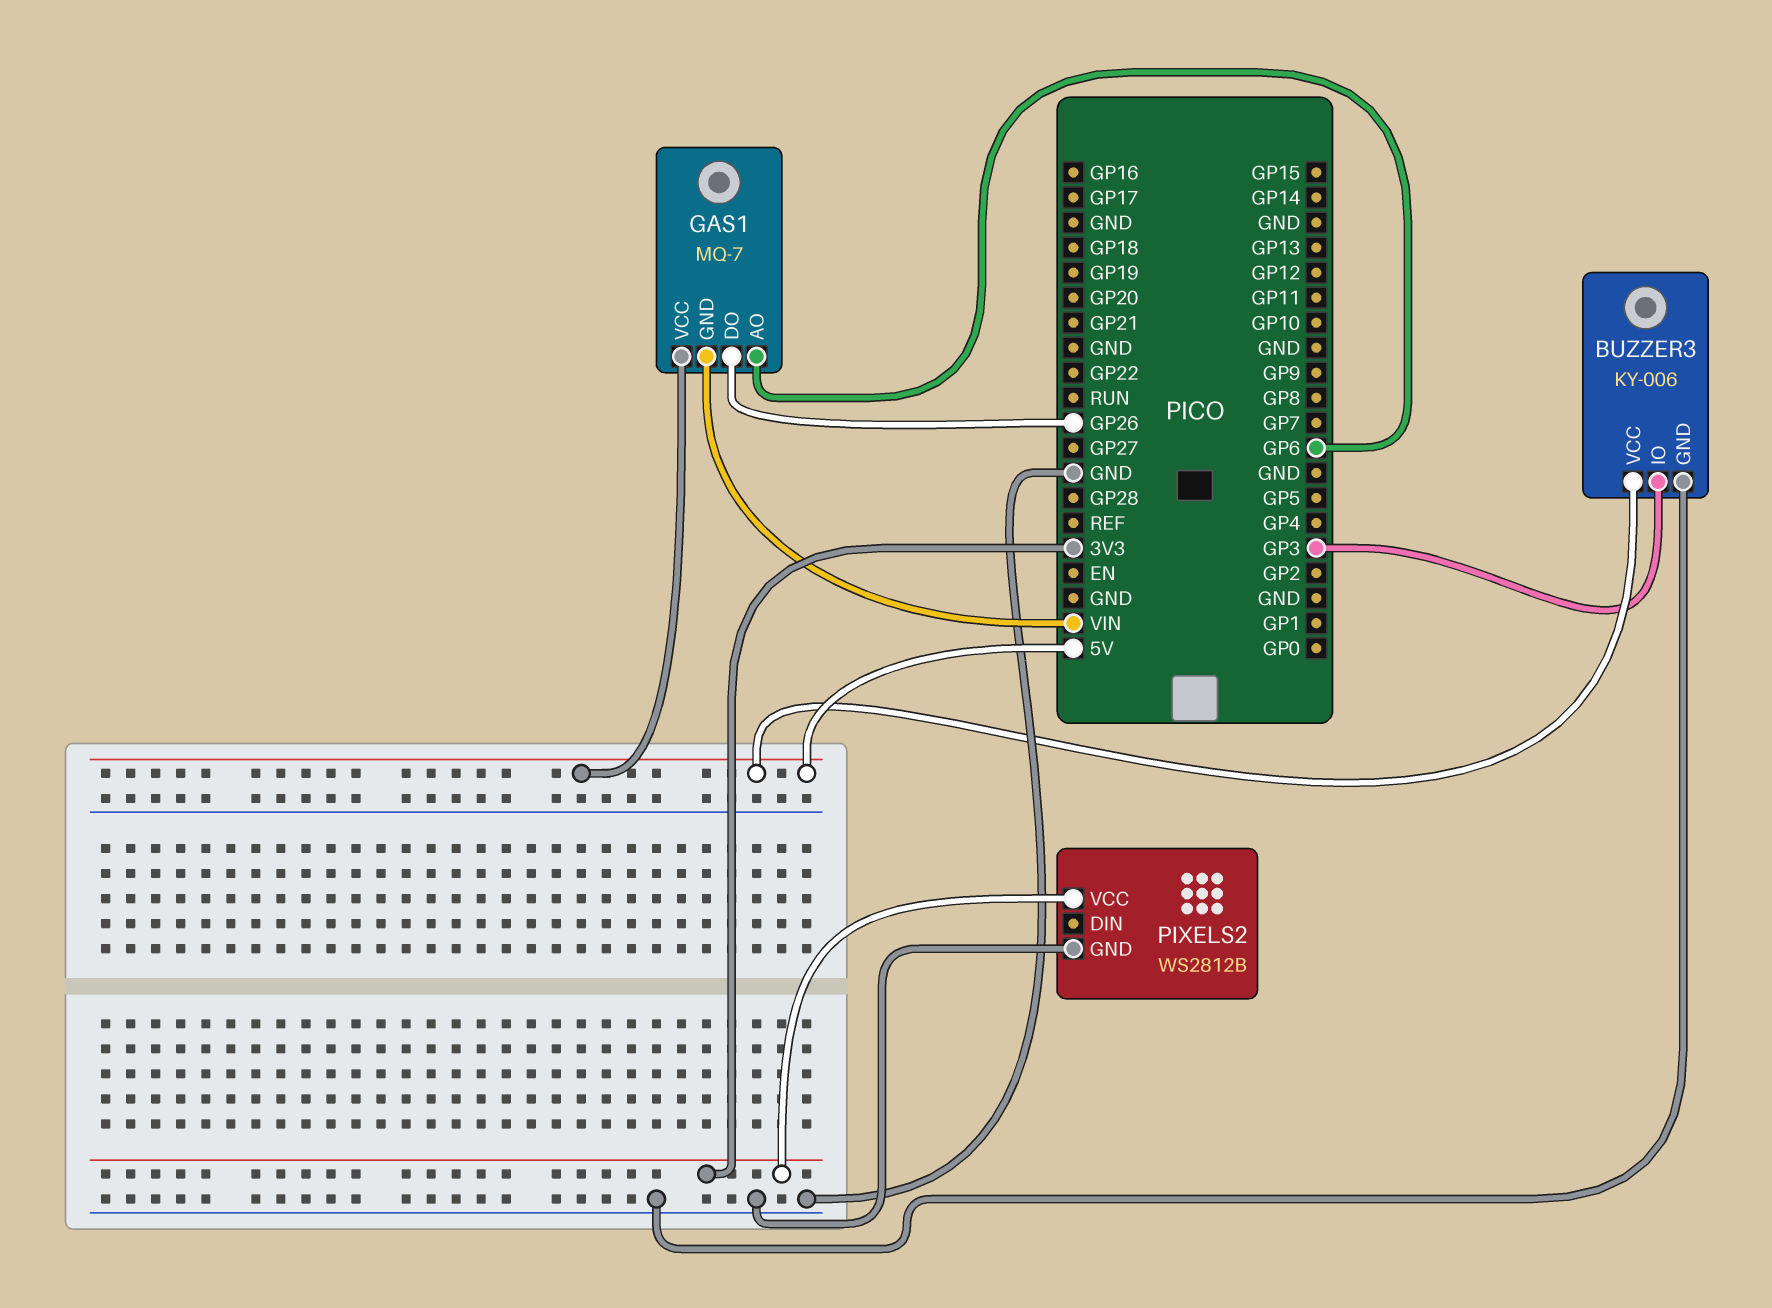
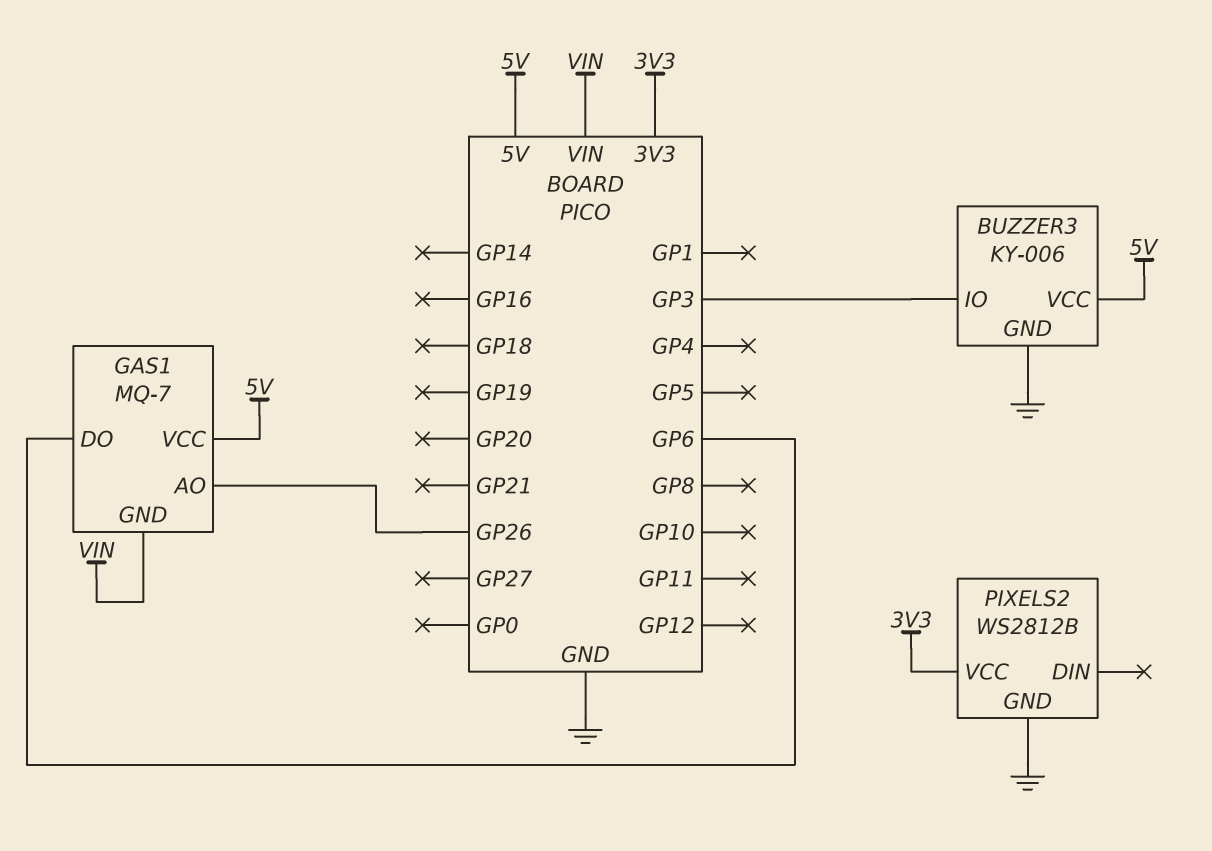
GAS1 pin AO: GP6 -> GP26
GAS1 pin DO: GP26 -> GP6

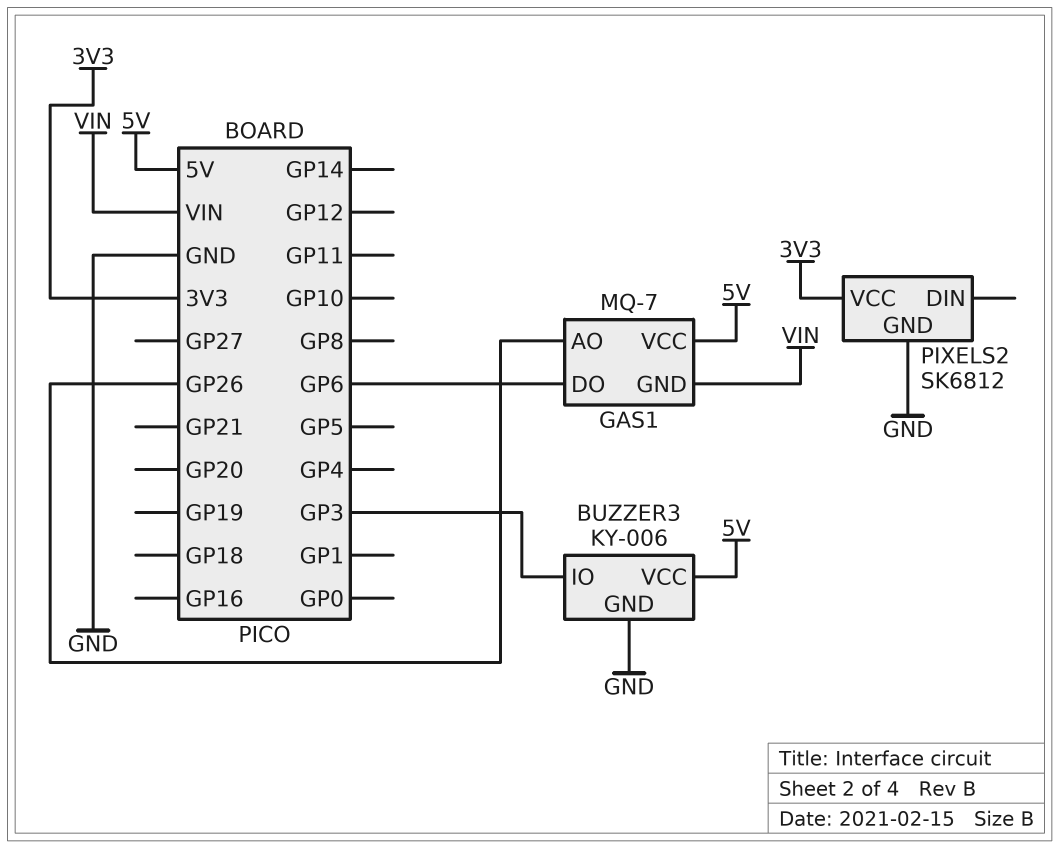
PIXELS2: WS2812B -> SK6812

